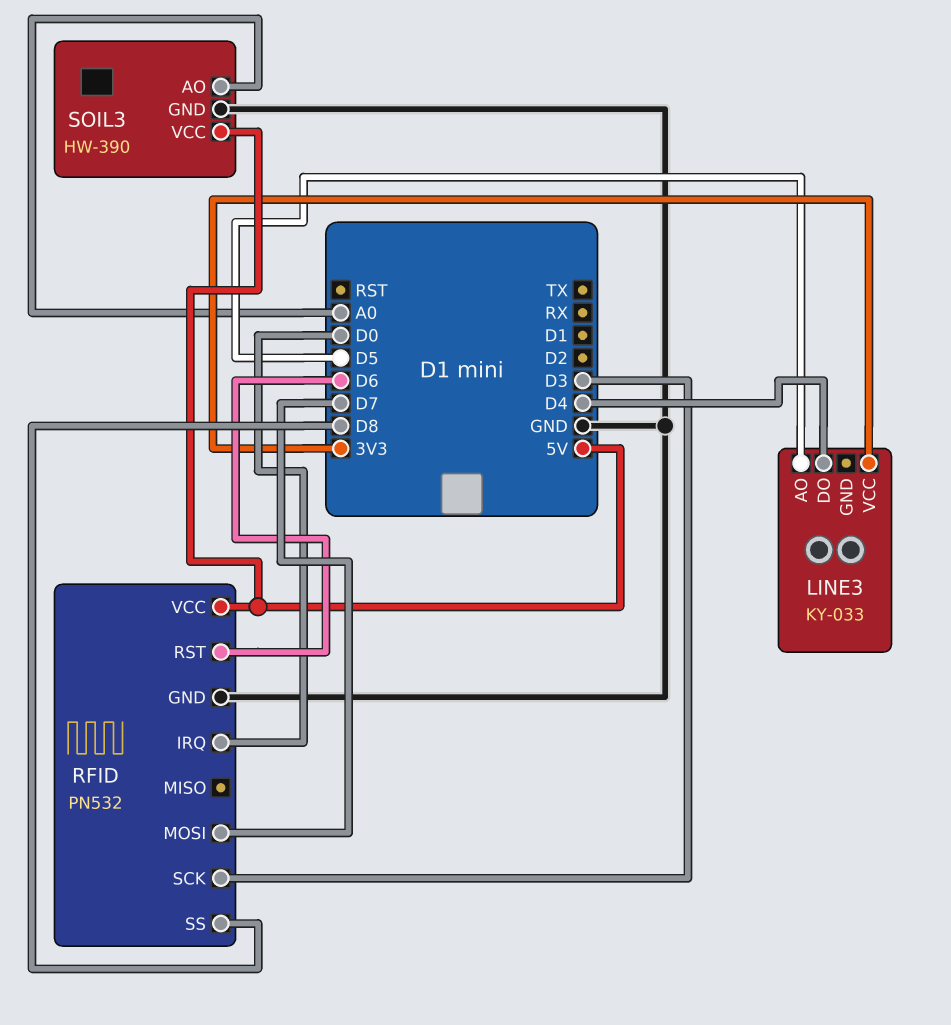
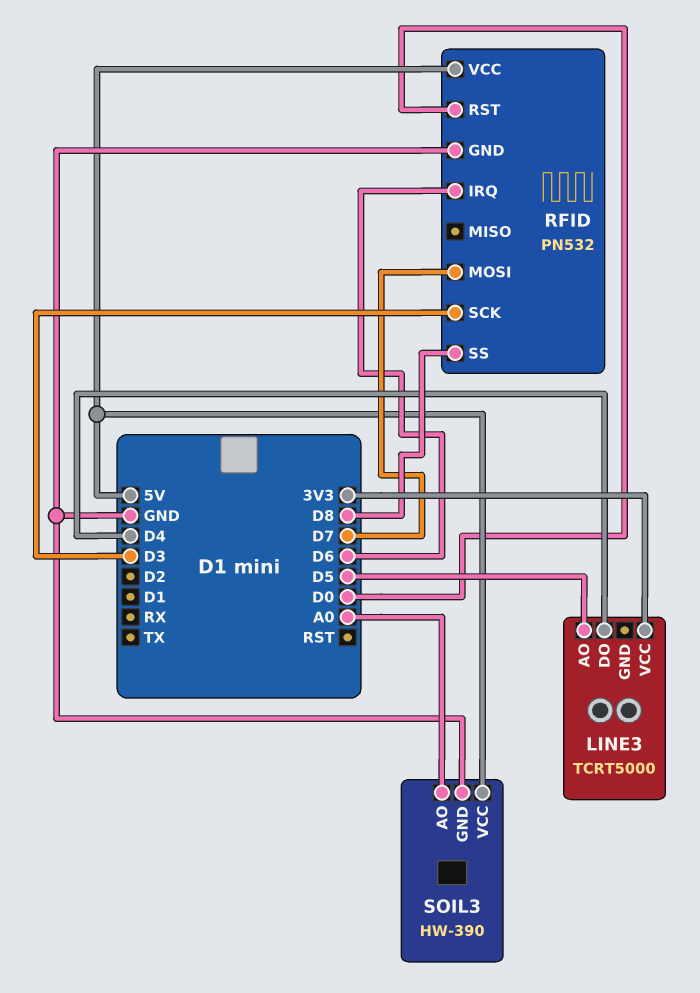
LINE3: KY-033 -> TCRT5000
RFID pin IRQ: D0 -> D6
RFID pin RST: D6 -> D0

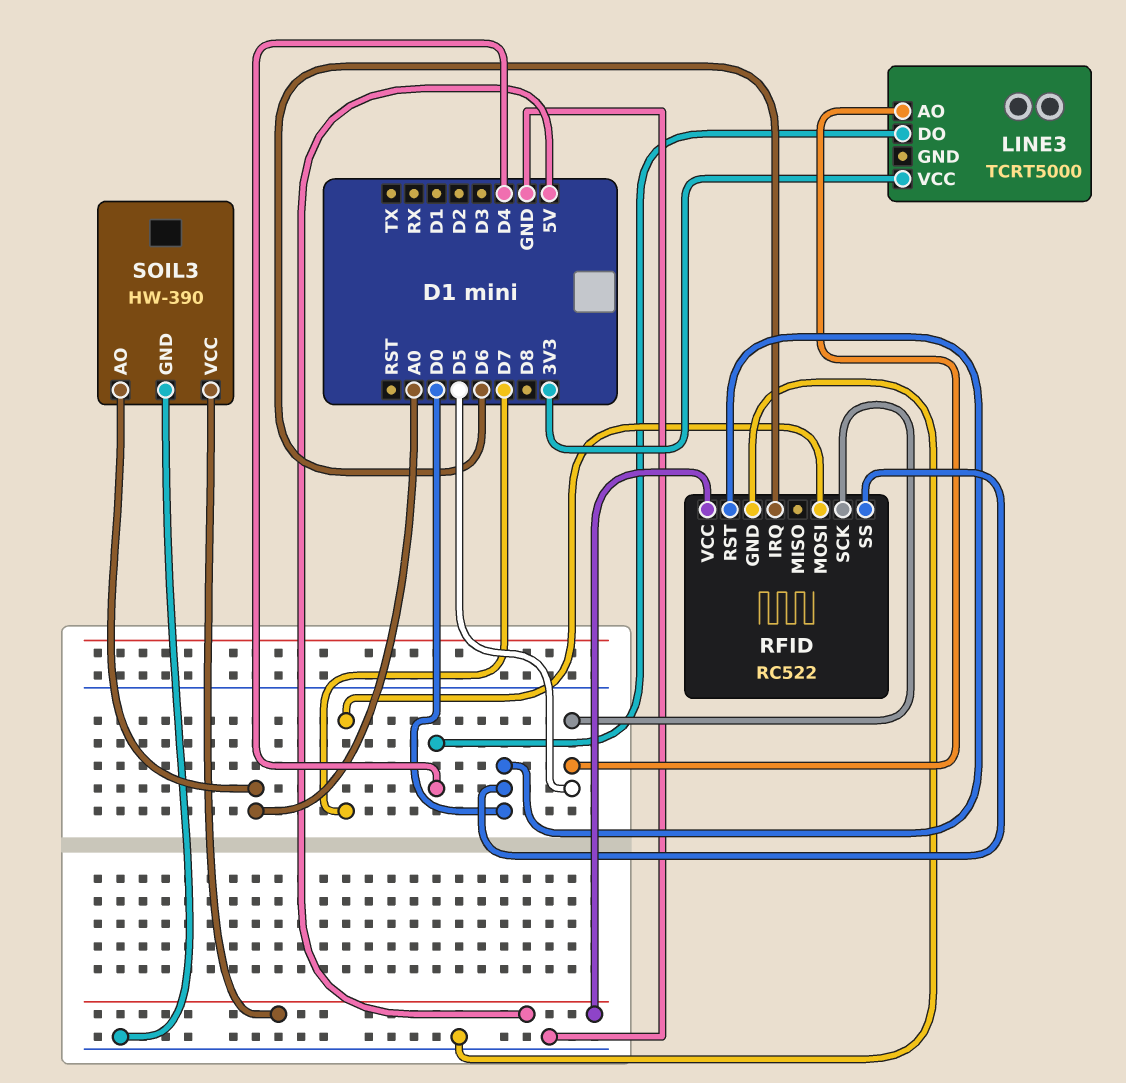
RFID: PN532 -> RC522
RFID pin SCK: D3 -> D5
RFID pin SS: D8 -> D0

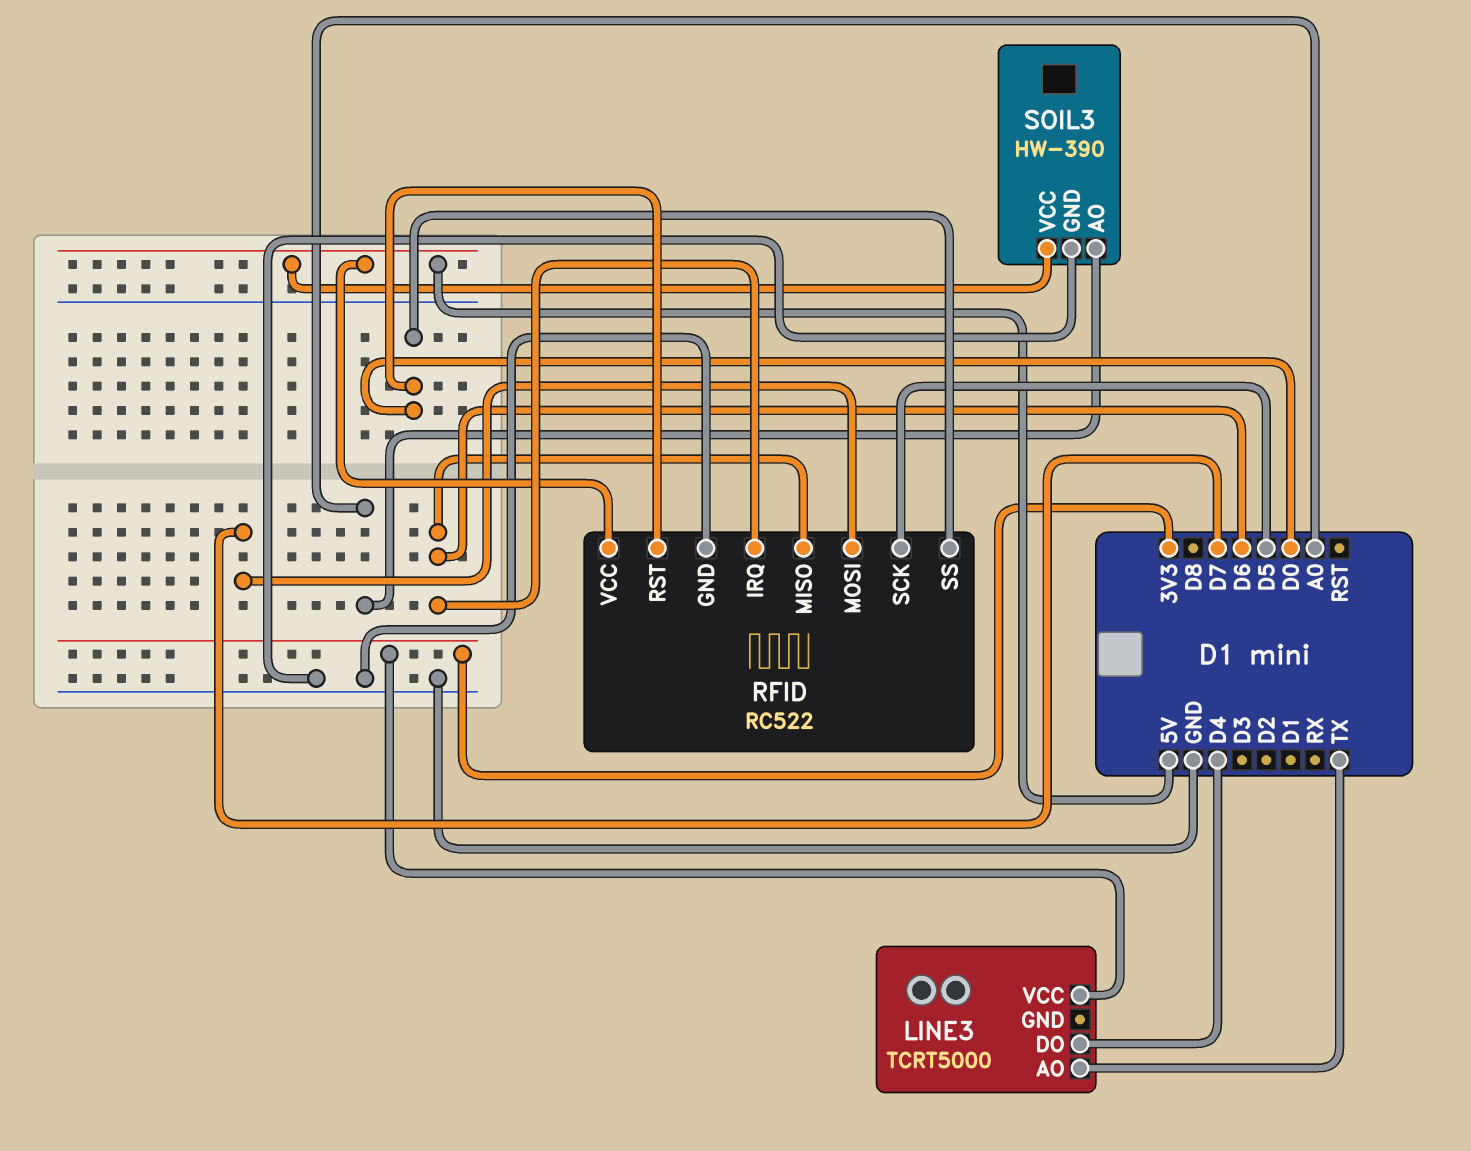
LINE3 pin AO: D5 -> TX
RFID pin MISO: none -> D6

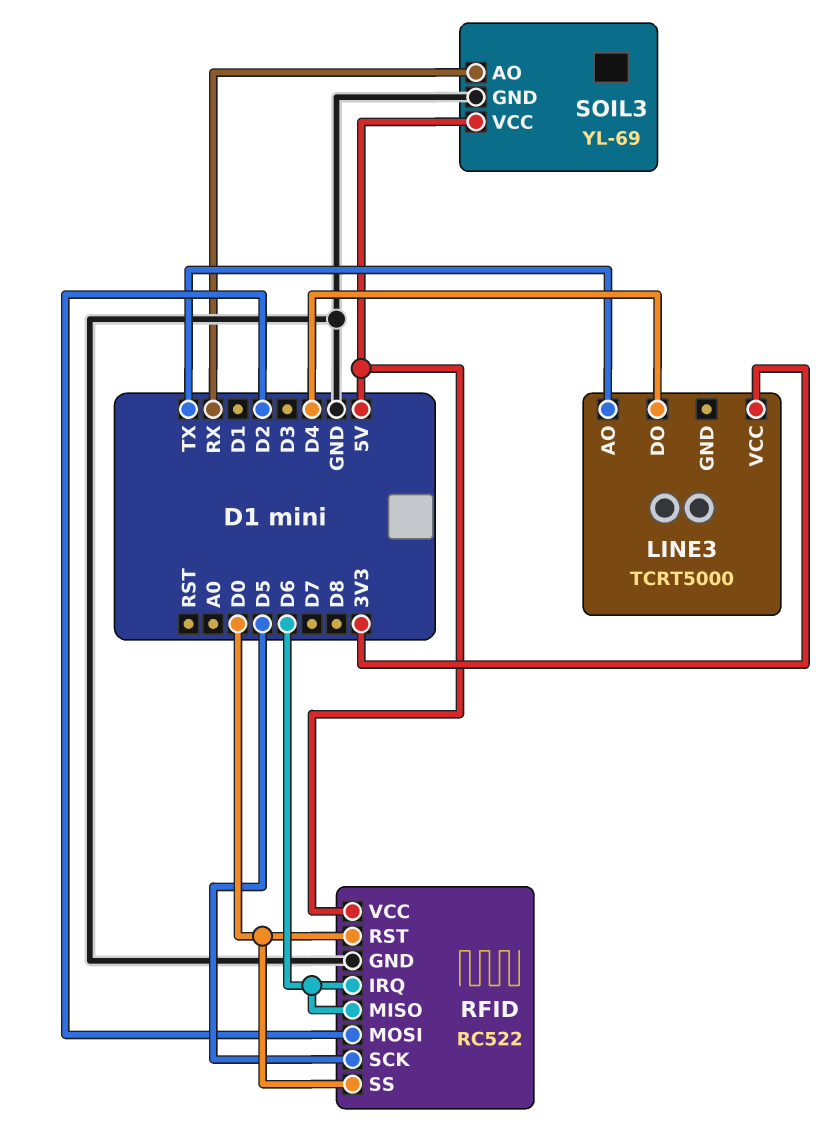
RFID pin MOSI: D7 -> D2
SOIL3: HW-390 -> YL-69
SOIL3 pin AO: A0 -> RX

